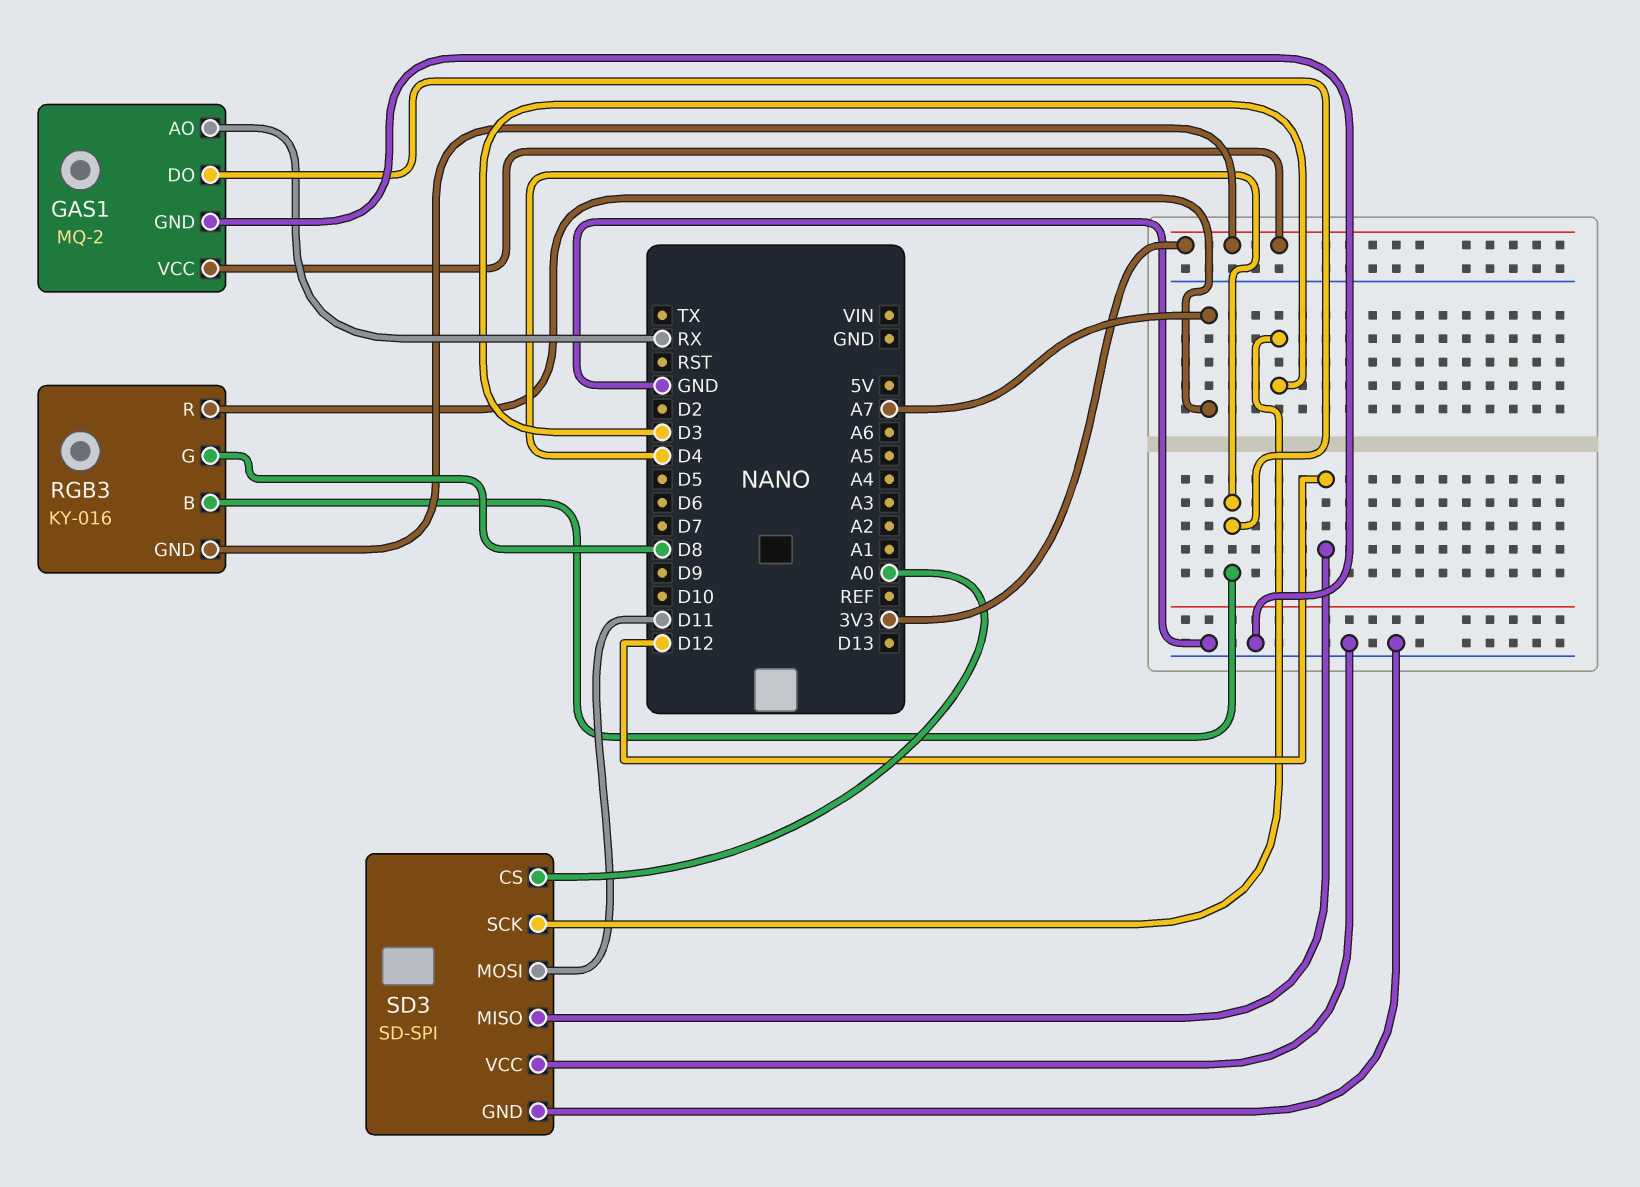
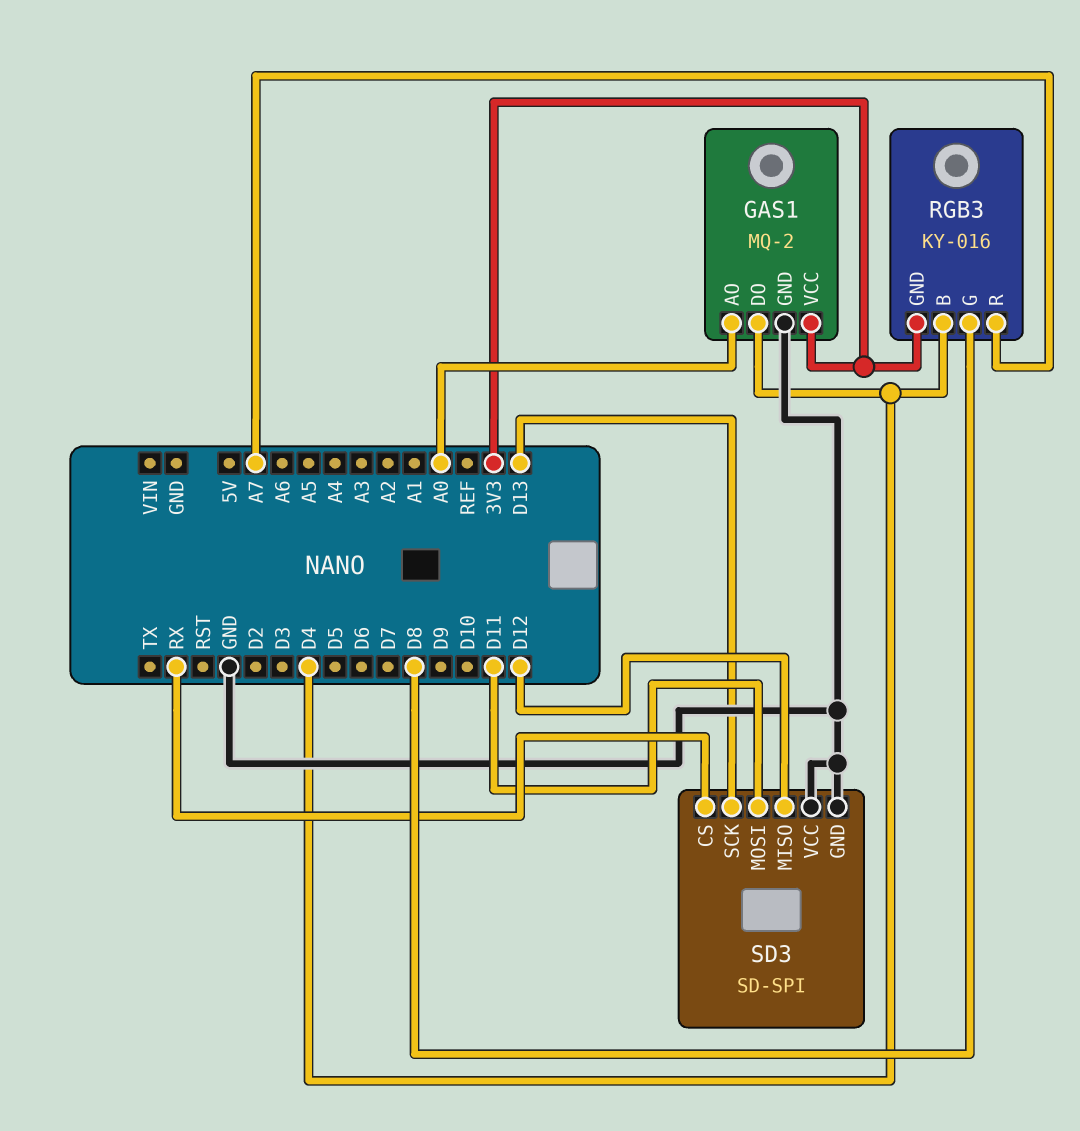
GAS1 pin AO: RX -> A0
SD3 pin CS: A0 -> RX
SD3 pin SCK: D3 -> D13

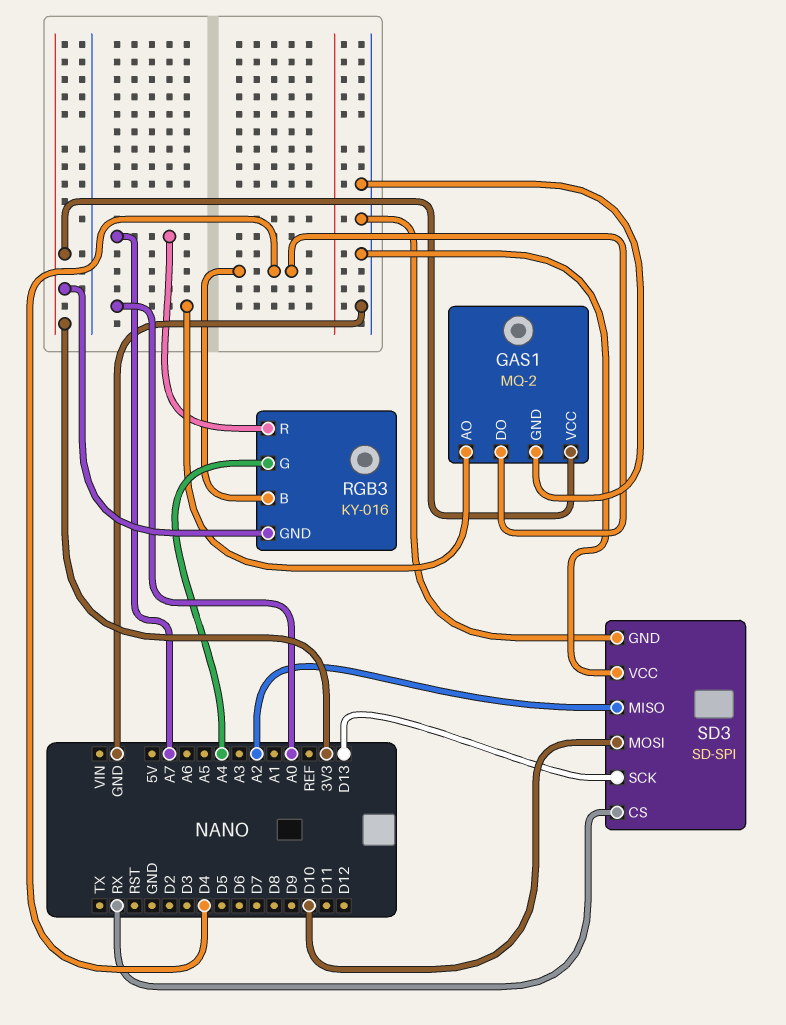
RGB3 pin G: D8 -> A4
SD3 pin MISO: D12 -> A2
SD3 pin MOSI: D11 -> D10

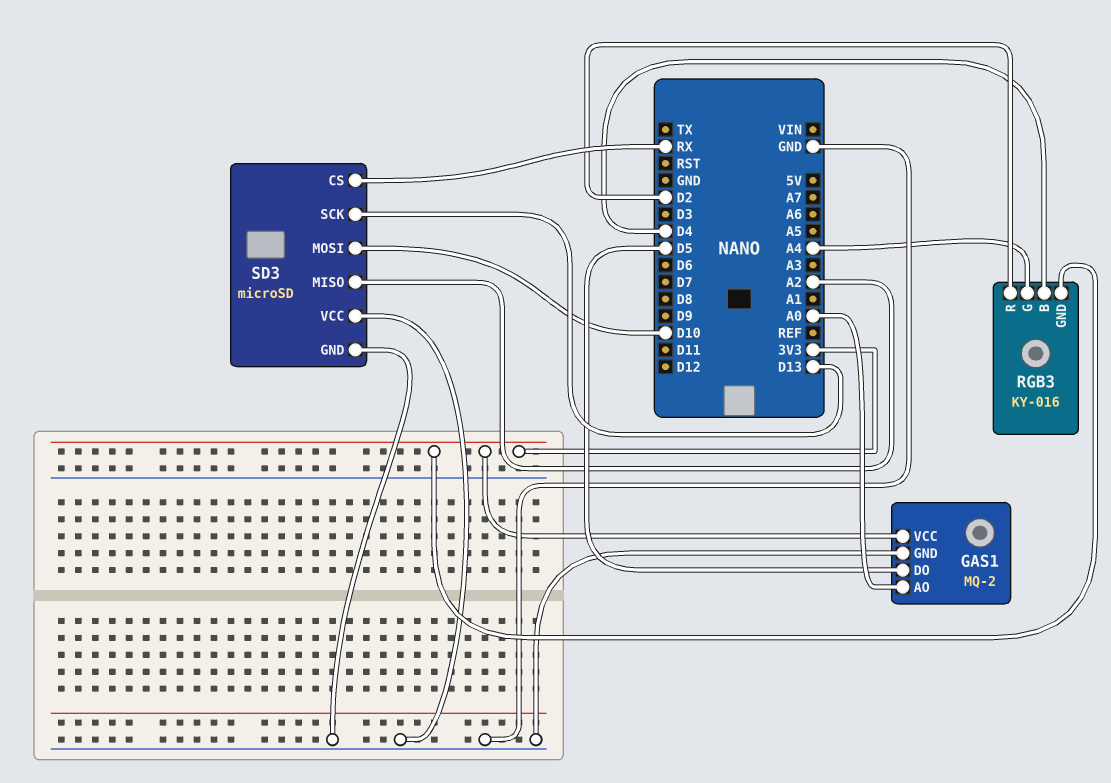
GAS1 pin DO: D4 -> D5
RGB3 pin R: A7 -> D2
SD3: SD-SPI -> microSD

